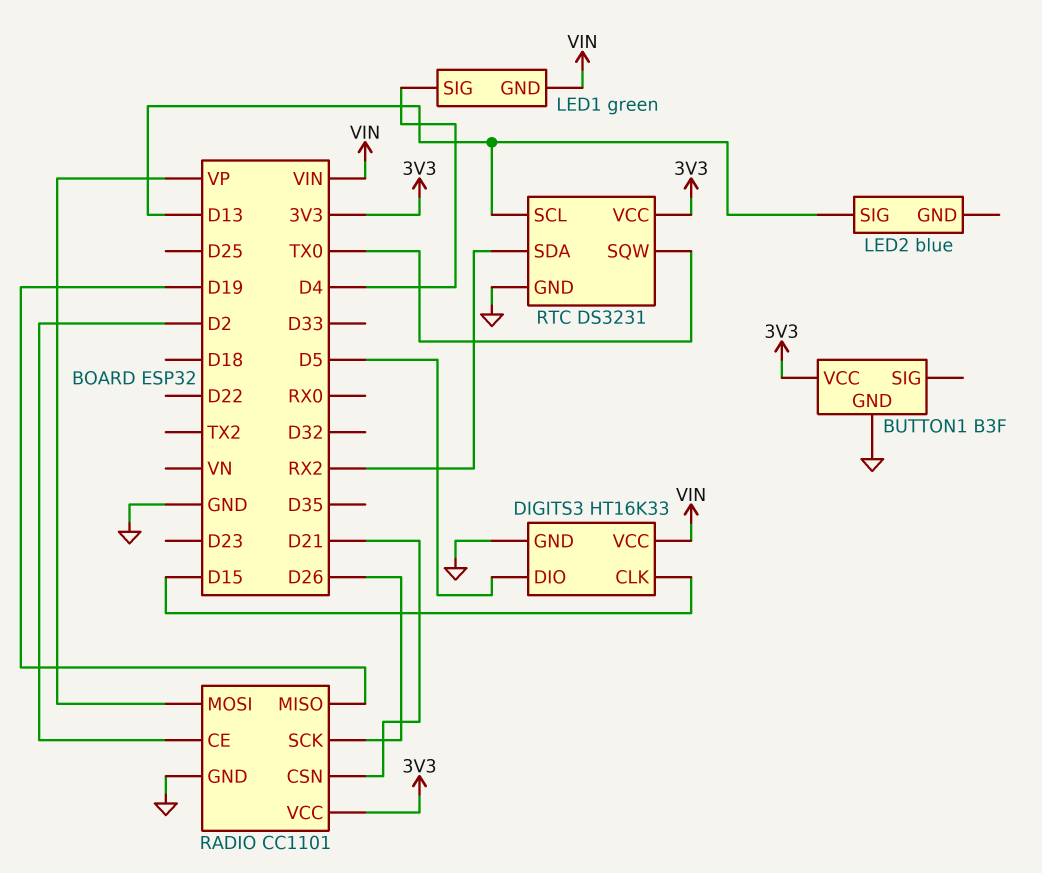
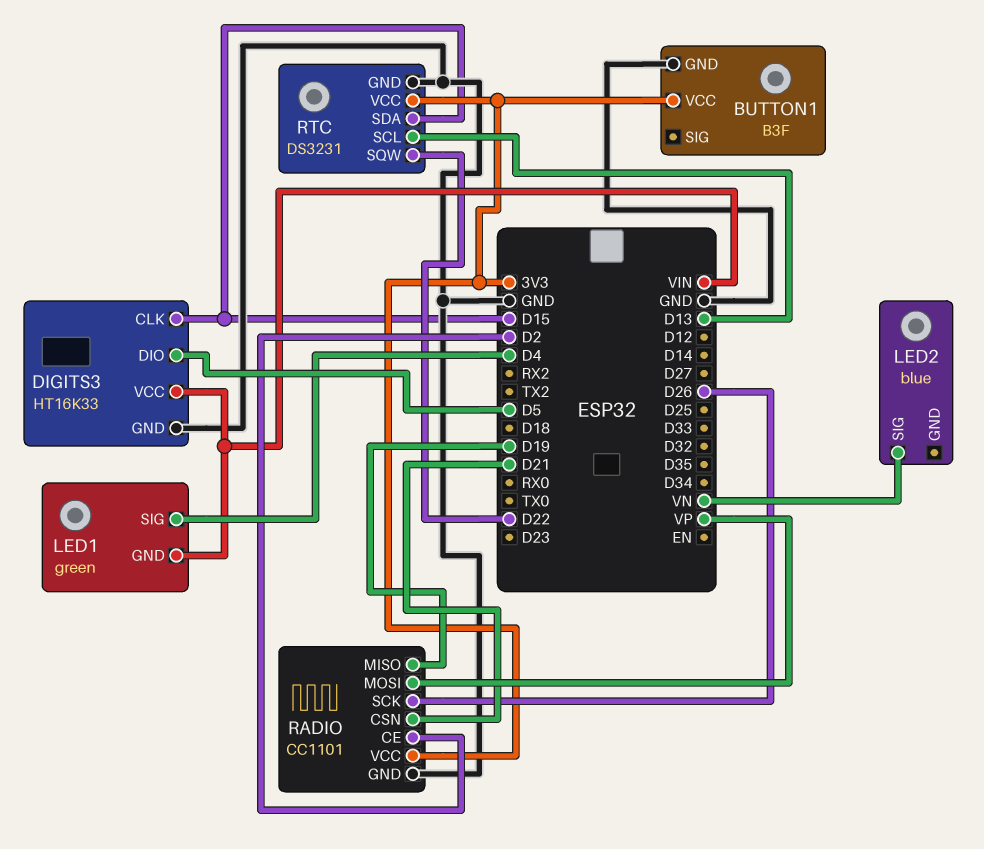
LED2 pin SIG: D13 -> VN
RTC pin SDA: RX2 -> D15
RTC pin SQW: TX0 -> D22

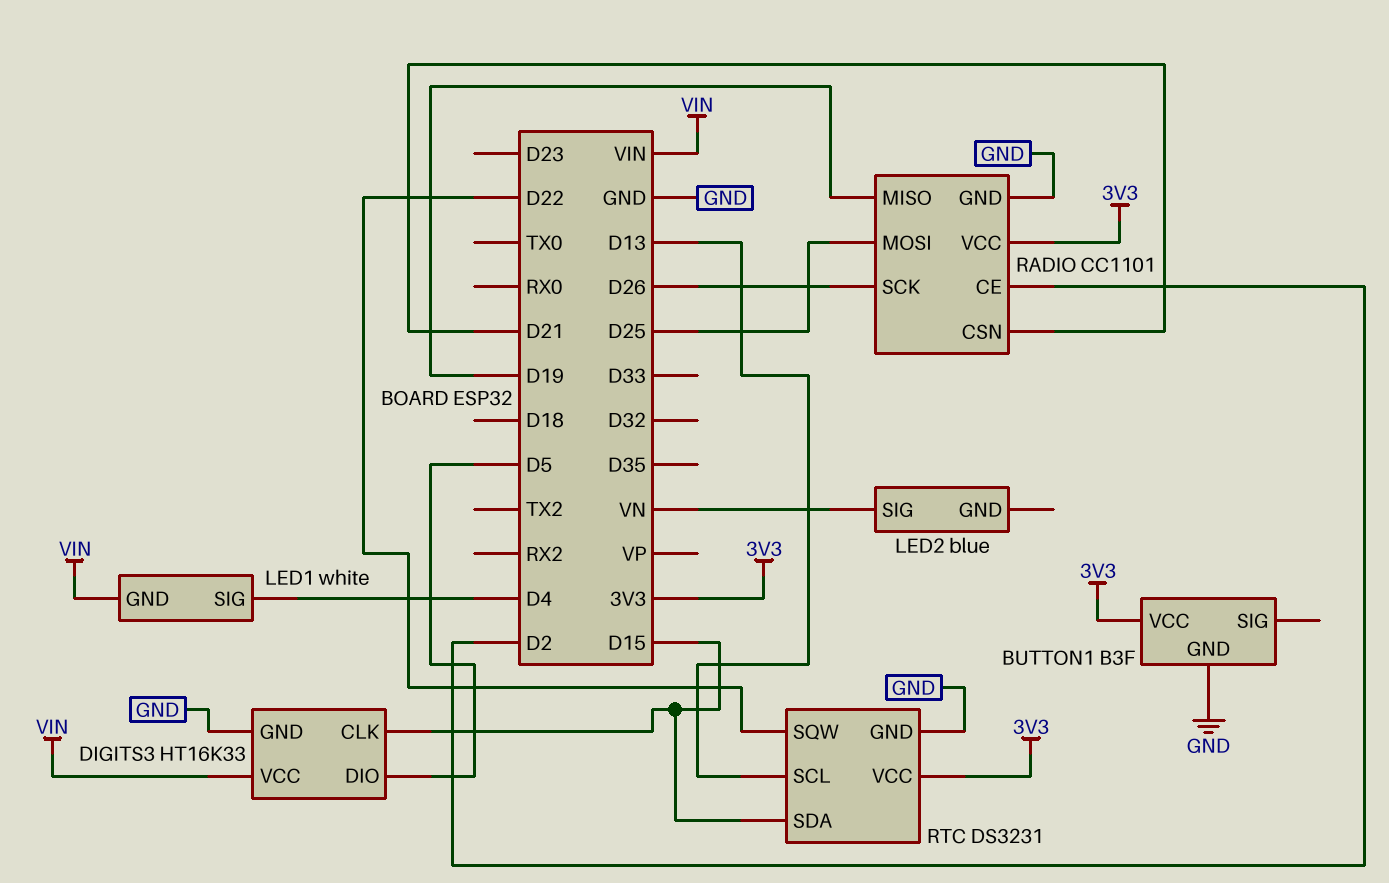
LED1: green -> white
RADIO pin MOSI: VP -> D25

